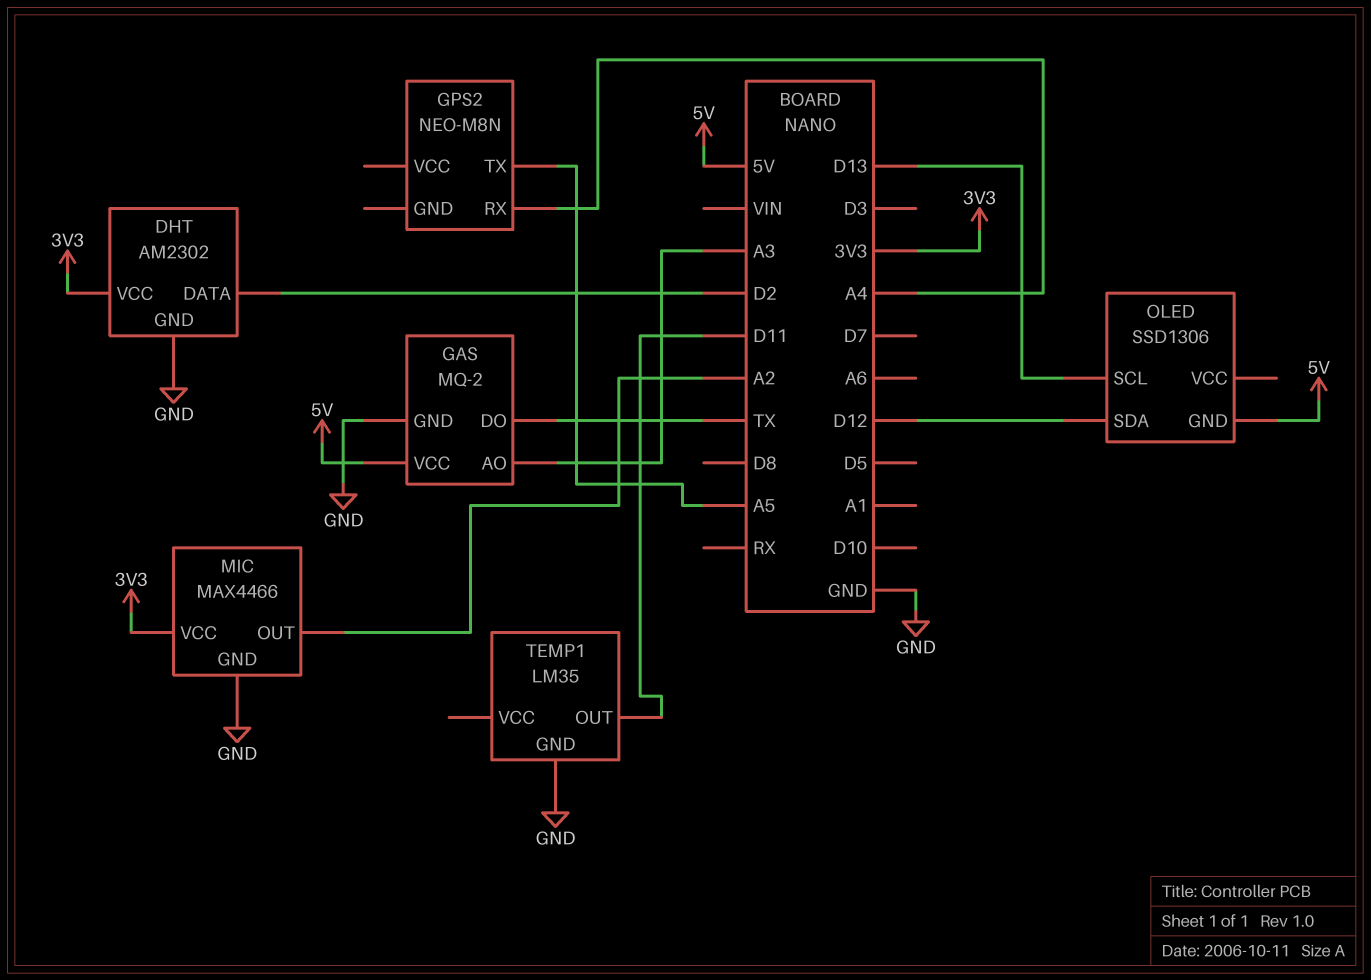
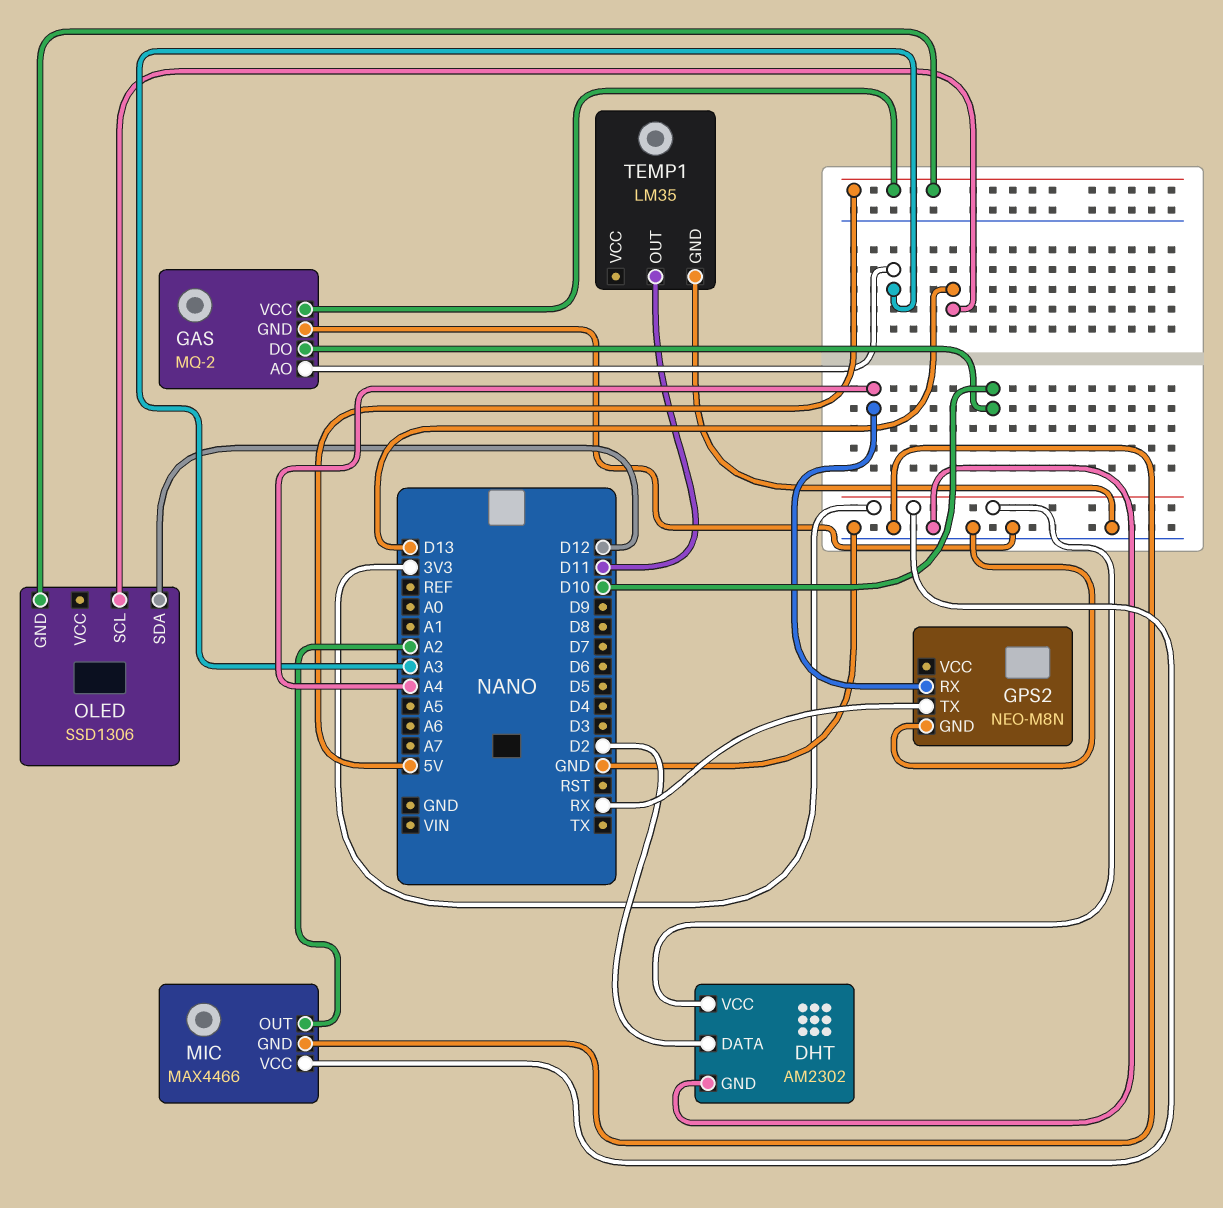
GAS pin DO: TX -> D10
GPS2 pin GND: none -> GND
GPS2 pin TX: A5 -> RX

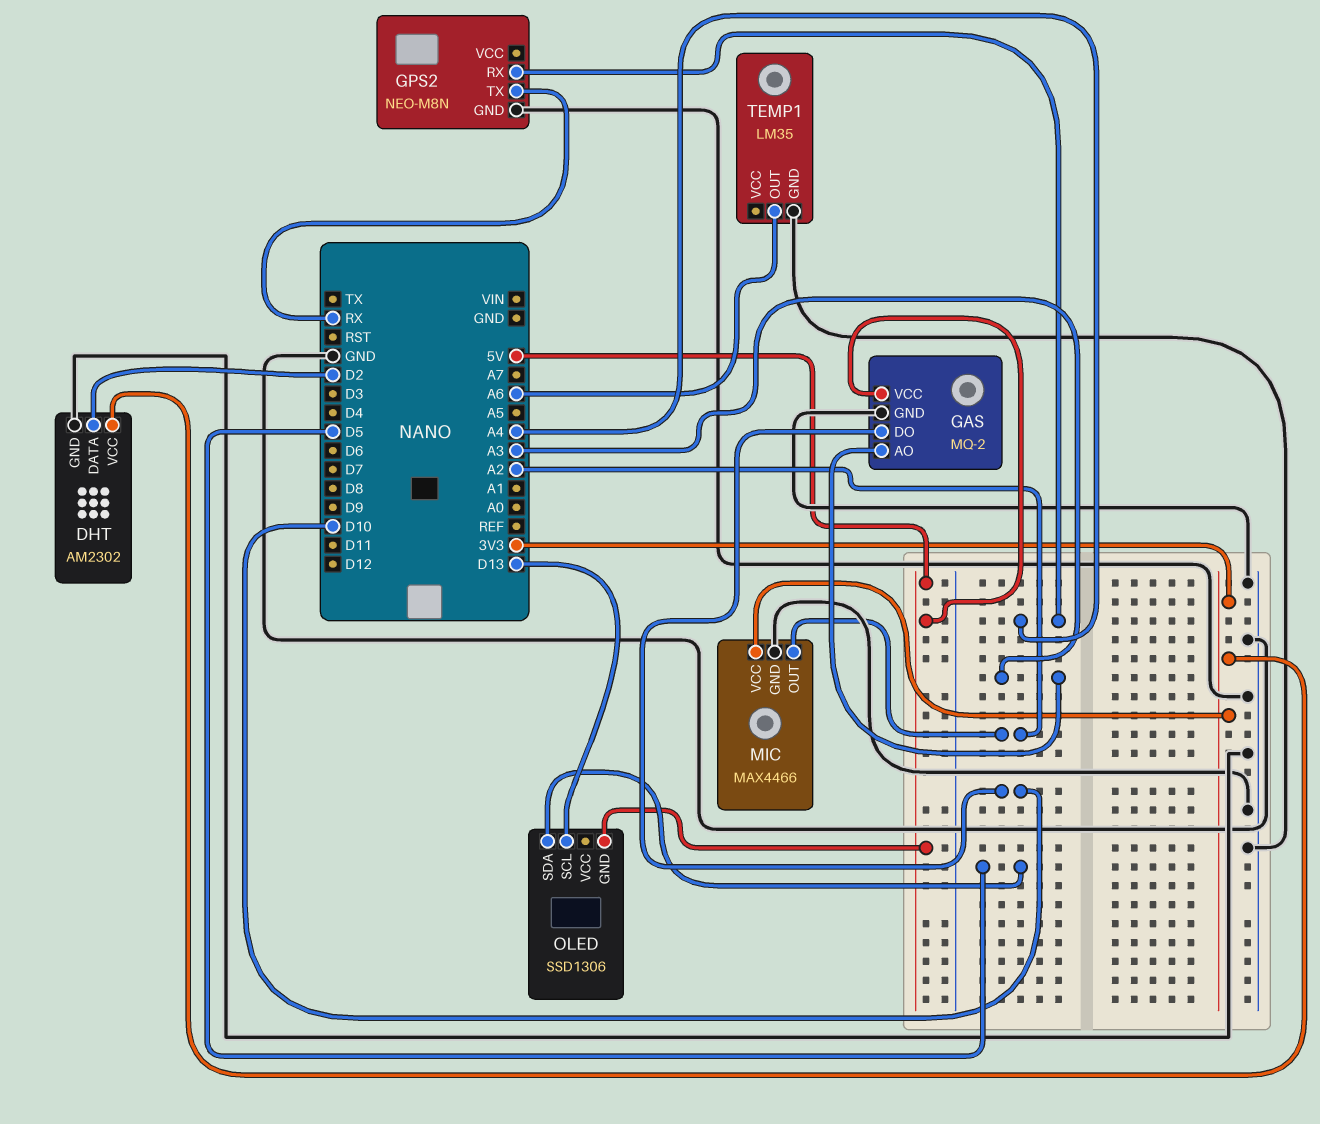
OLED pin SDA: D12 -> D5
TEMP1 pin OUT: D11 -> A6

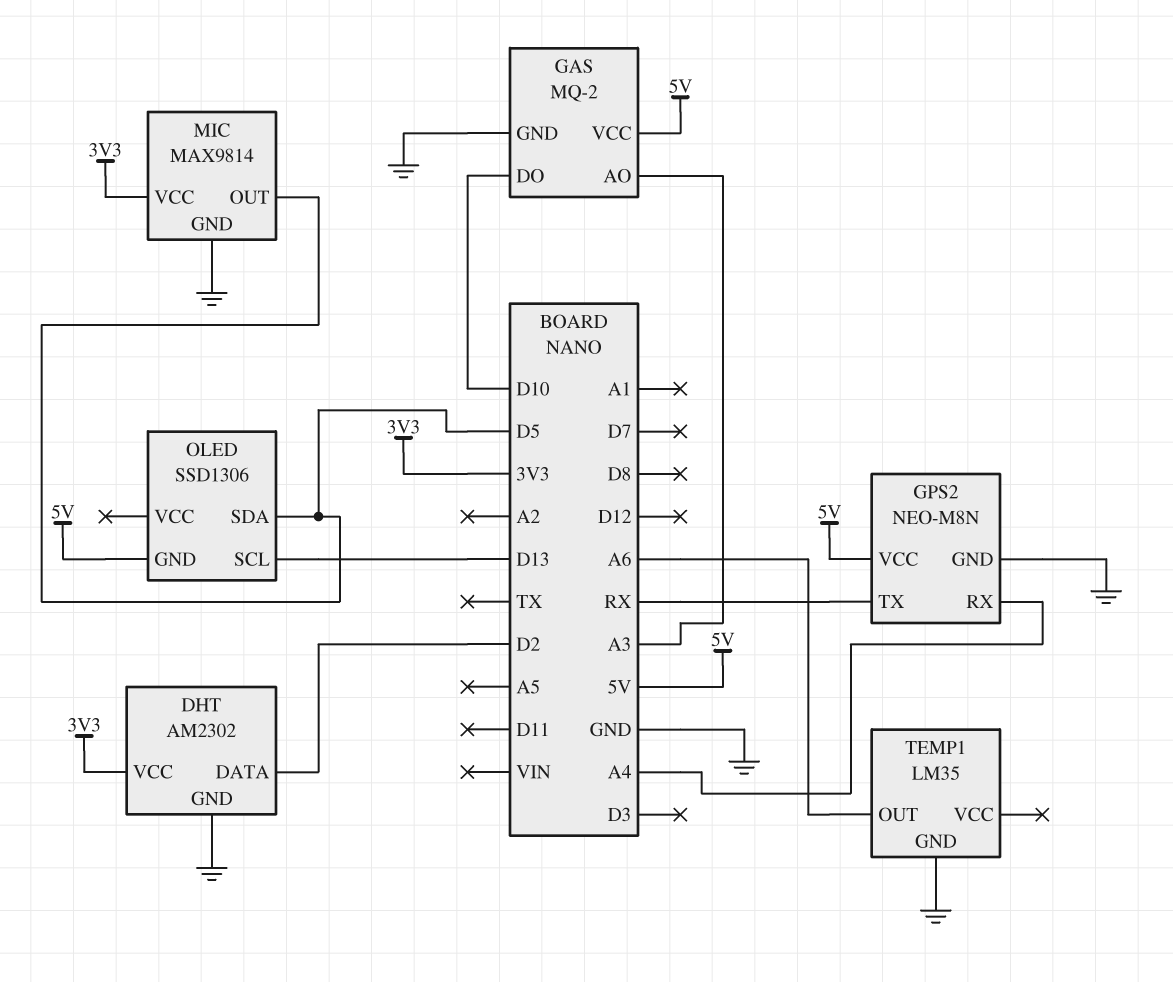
GPS2 pin VCC: none -> 5V
MIC: MAX4466 -> MAX9814
MIC pin OUT: A2 -> D5

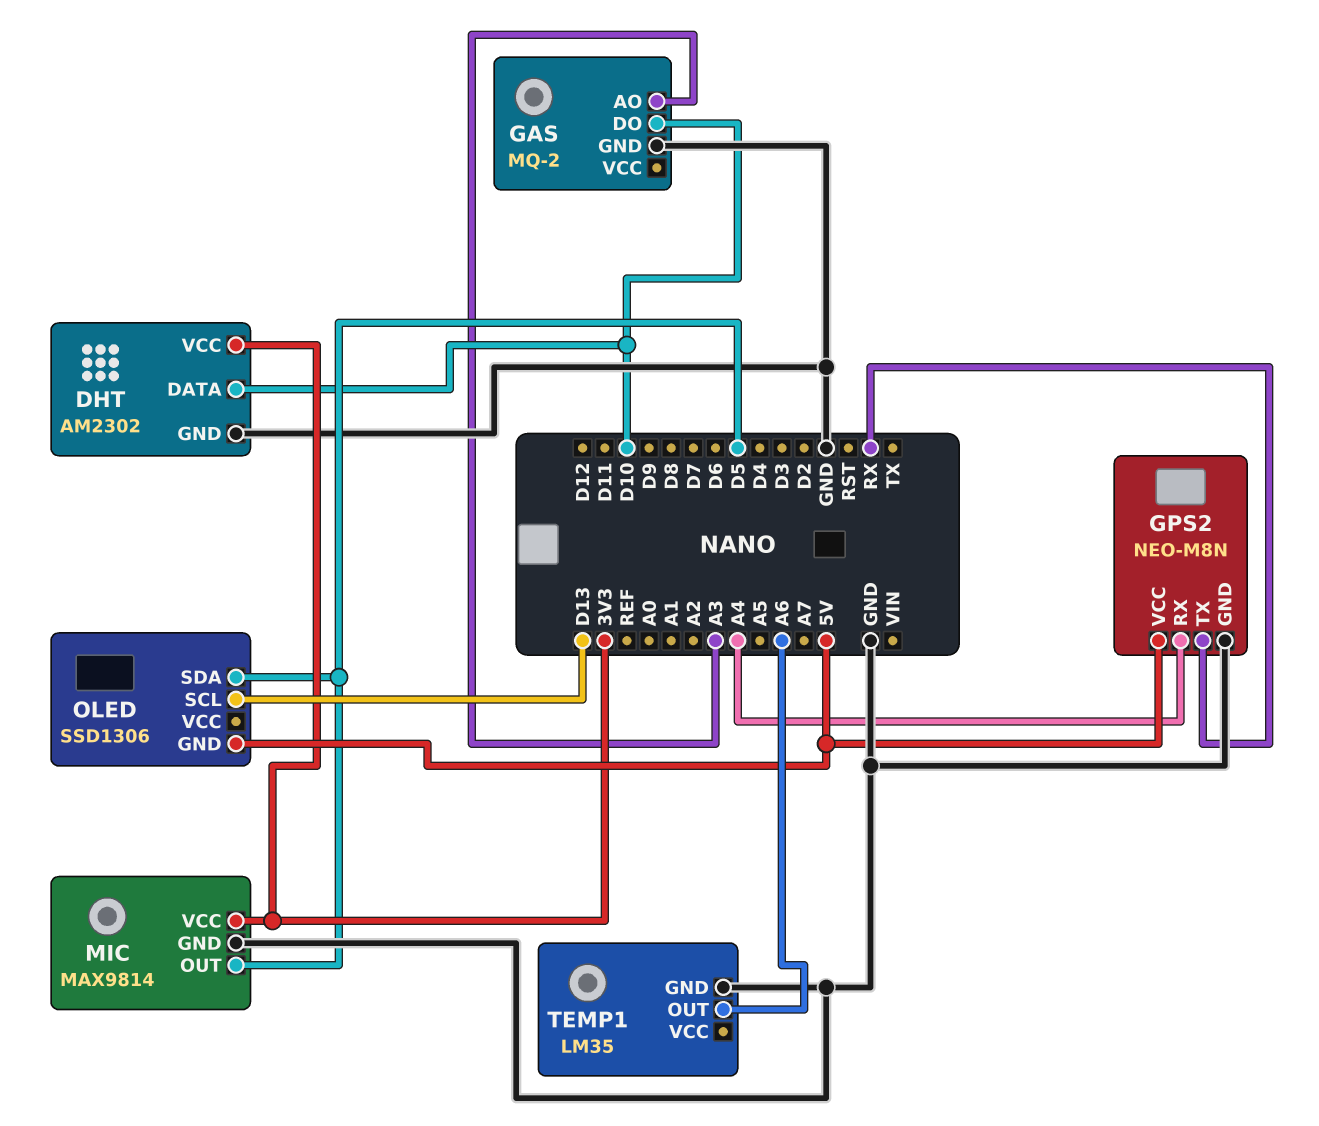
DHT pin DATA: D2 -> D10
GAS pin VCC: 5V -> none

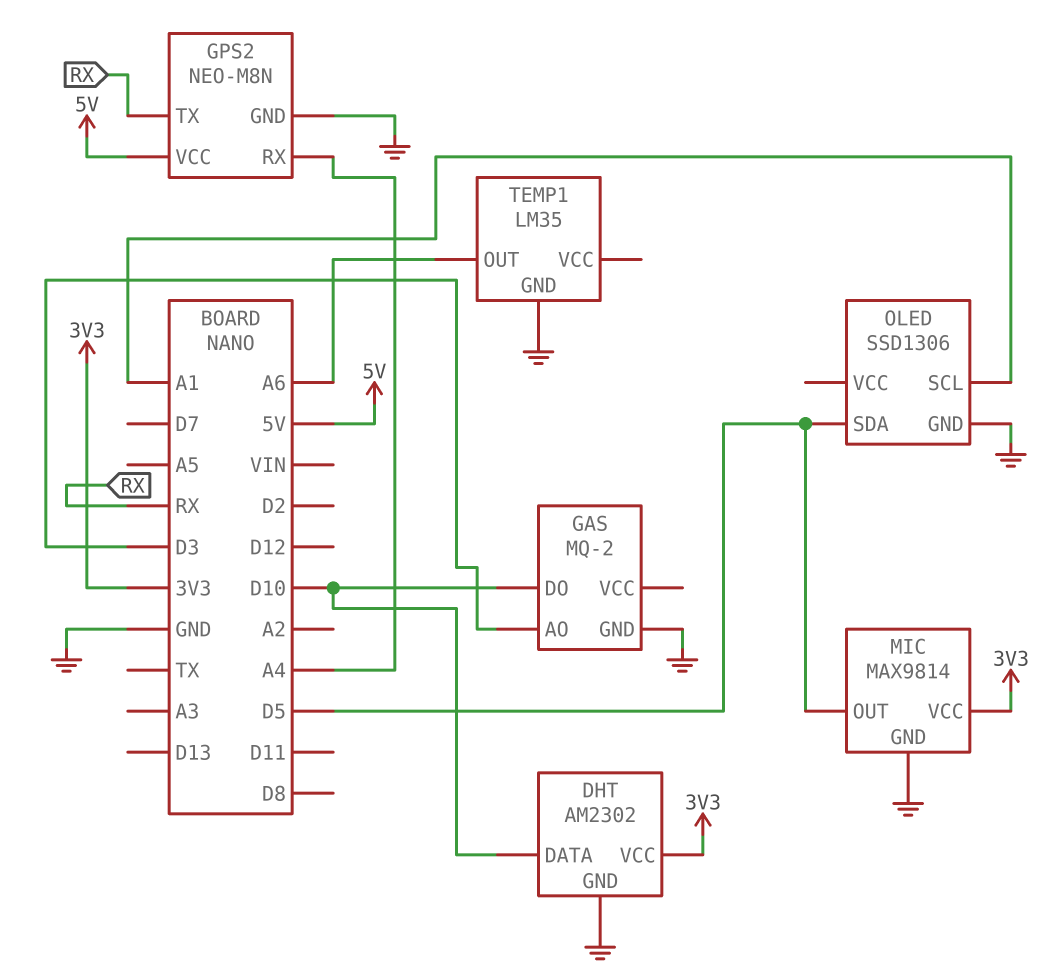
GAS pin AO: A3 -> D3
OLED pin GND: 5V -> GND
OLED pin SCL: D13 -> A1

